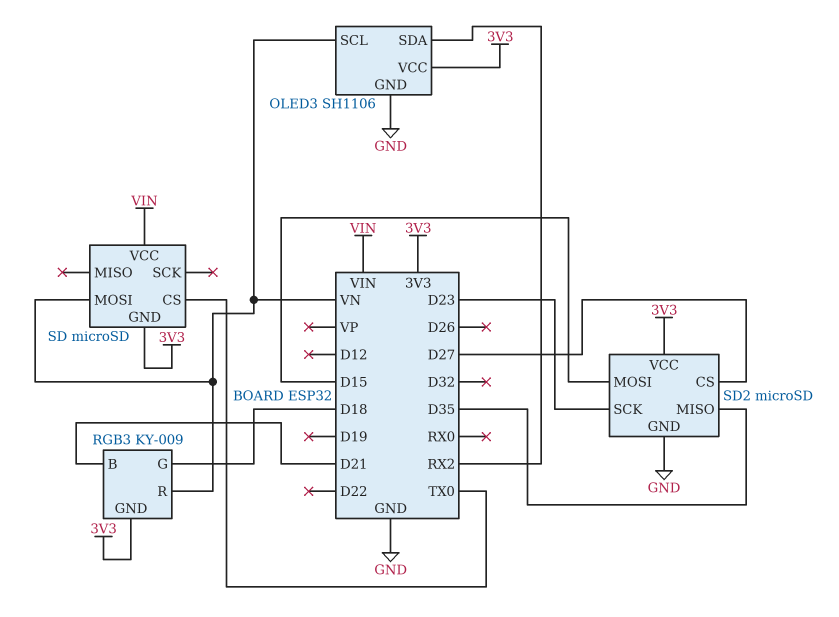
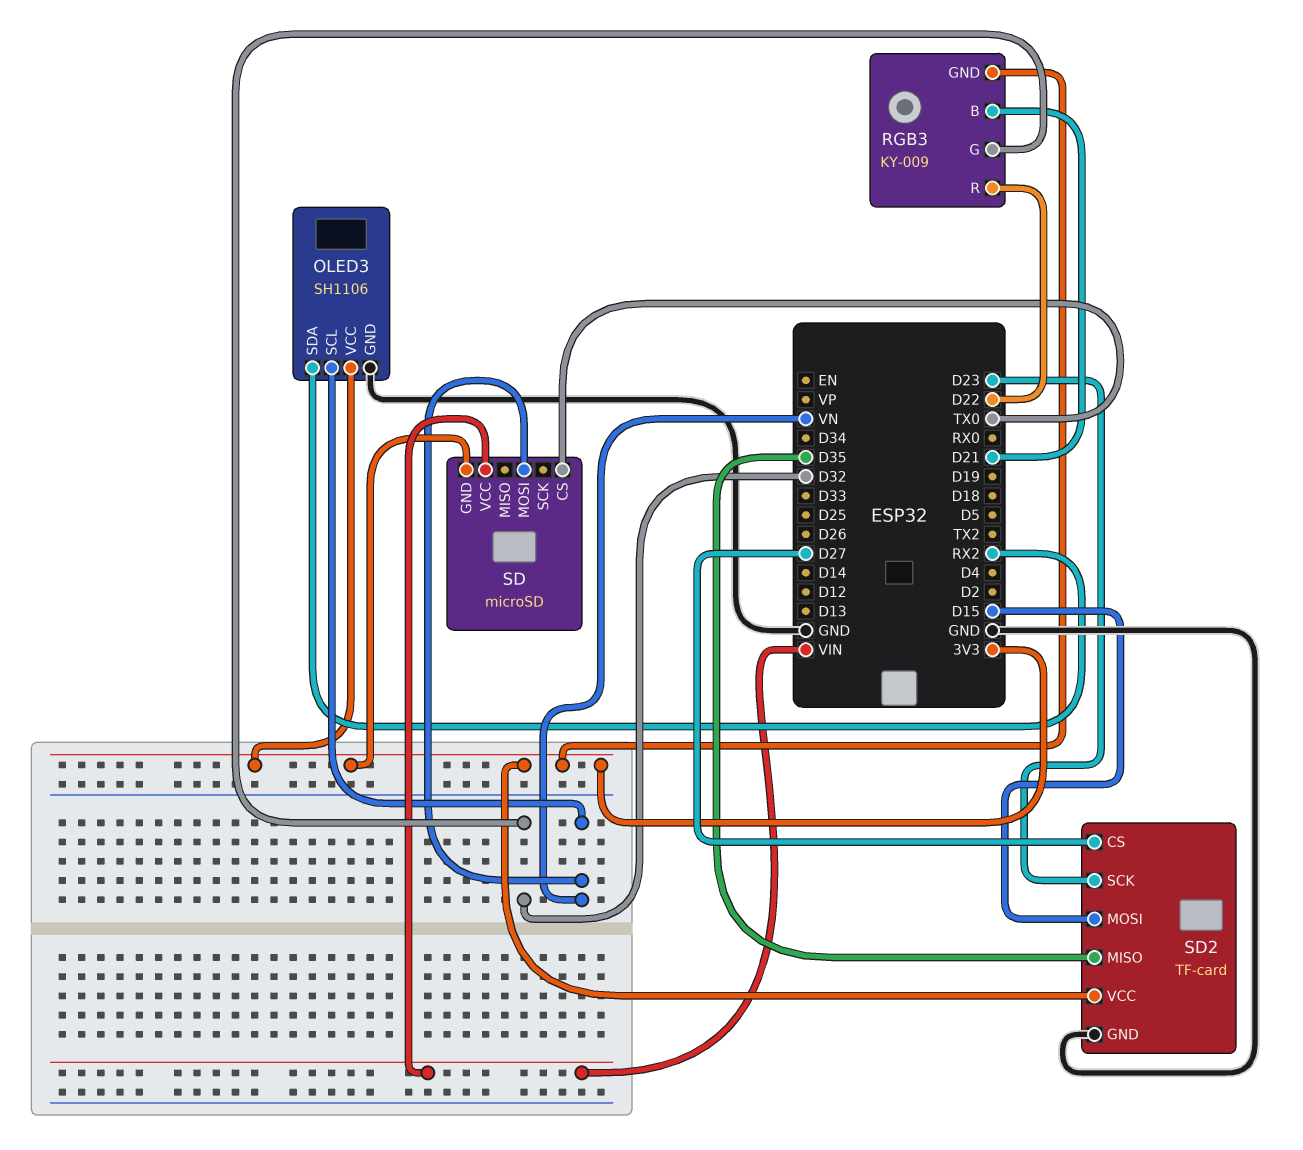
RGB3 pin G: D18 -> D32
RGB3 pin R: VN -> D22
SD2: microSD -> TF-card

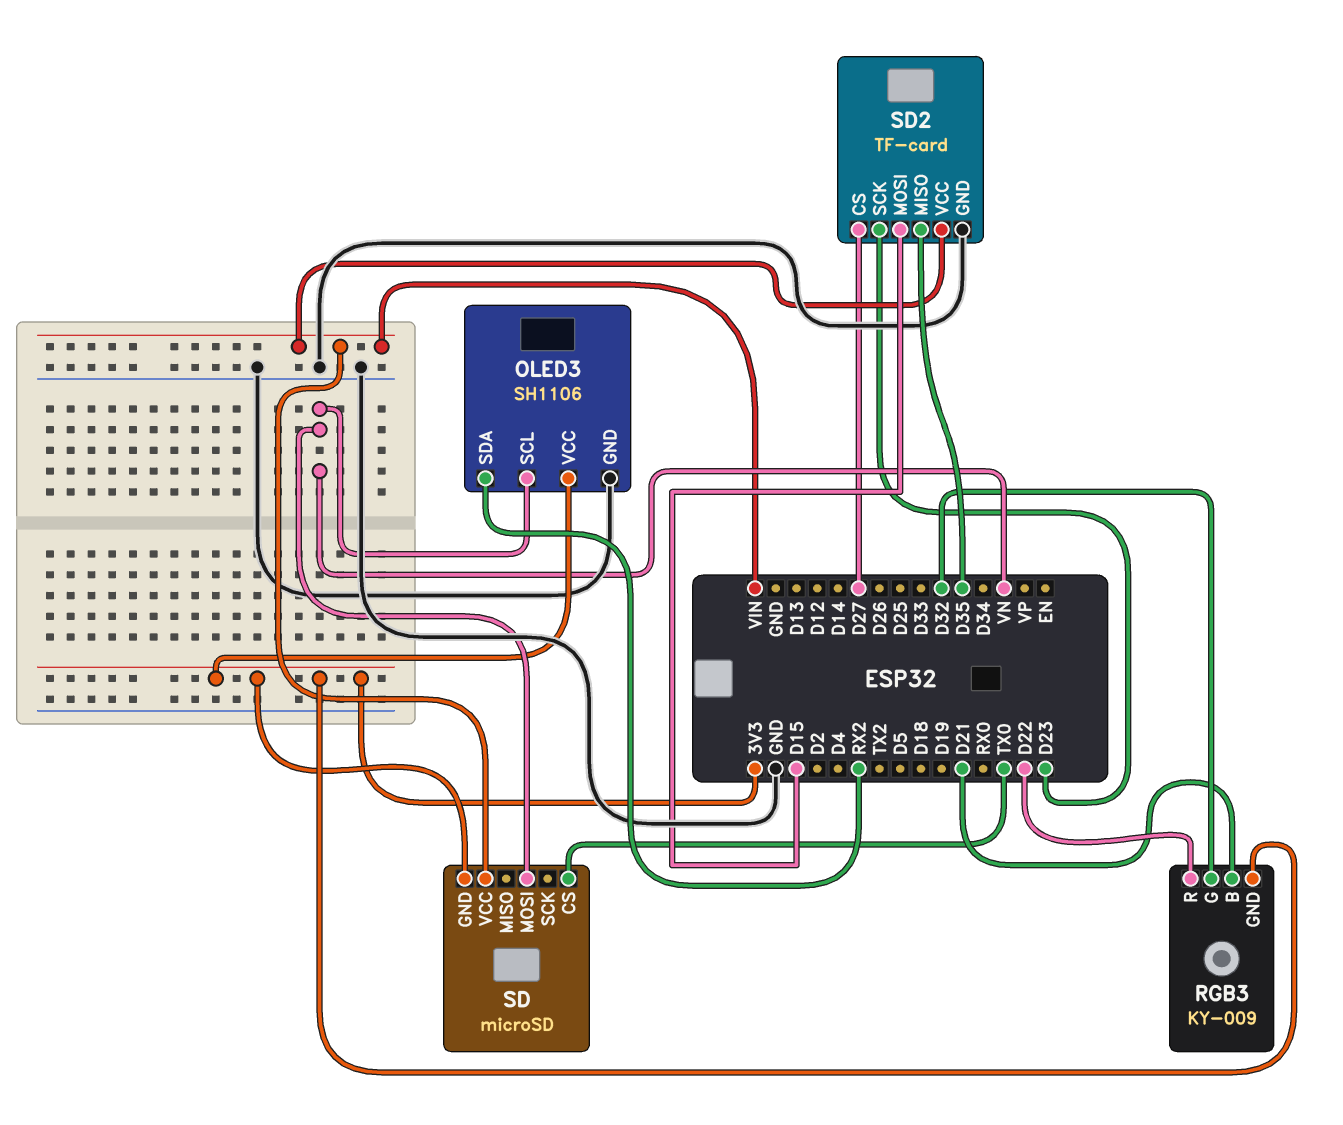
SD2 pin VCC: 3V3 -> VIN

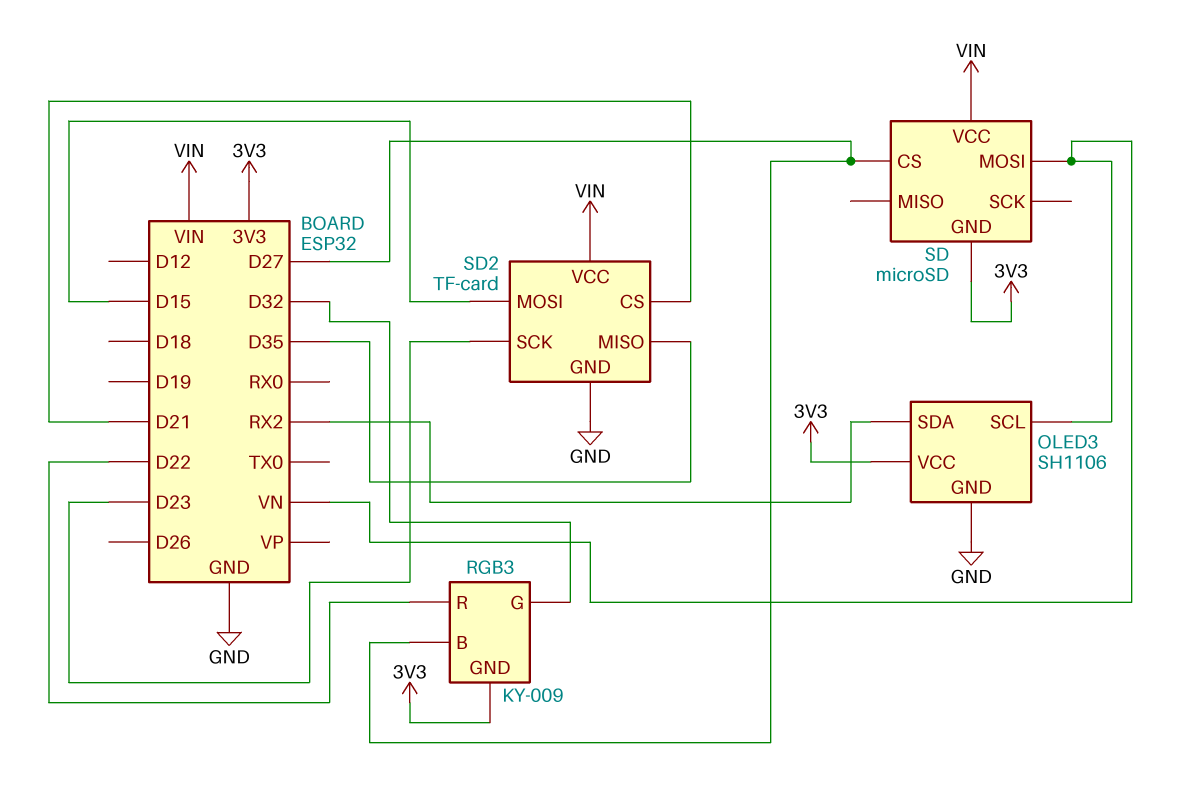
RGB3 pin B: D21 -> D27
SD pin CS: TX0 -> D27
SD2 pin CS: D27 -> D21

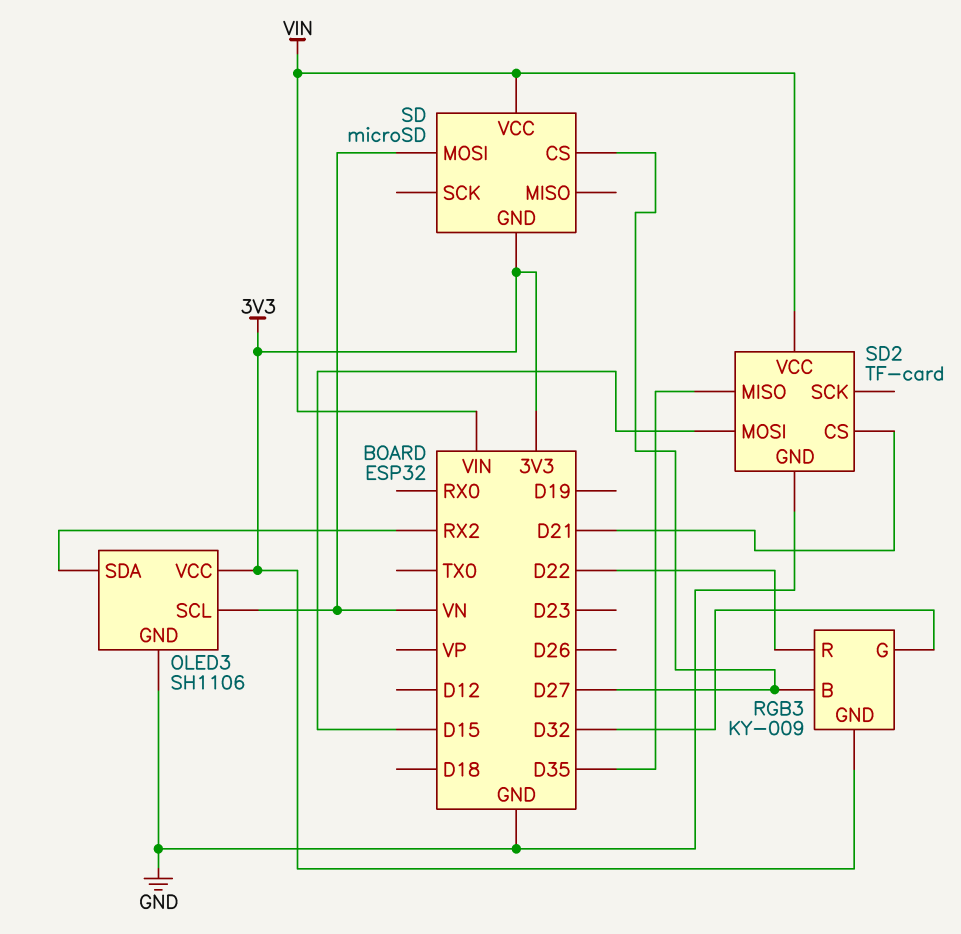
SD2 pin SCK: D23 -> none

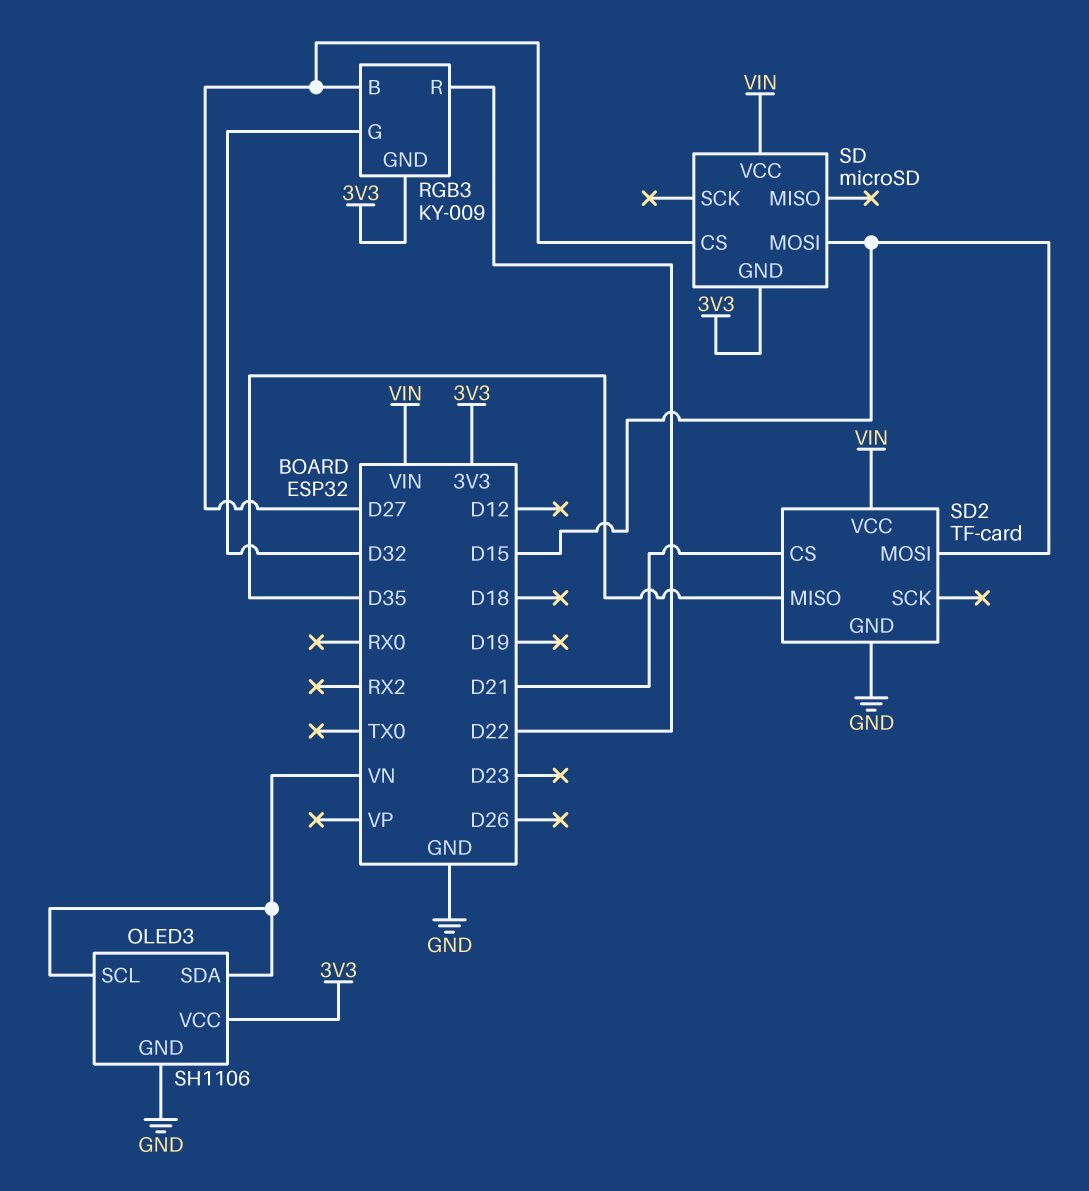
OLED3 pin SDA: RX2 -> VN
SD pin MOSI: VN -> D15

